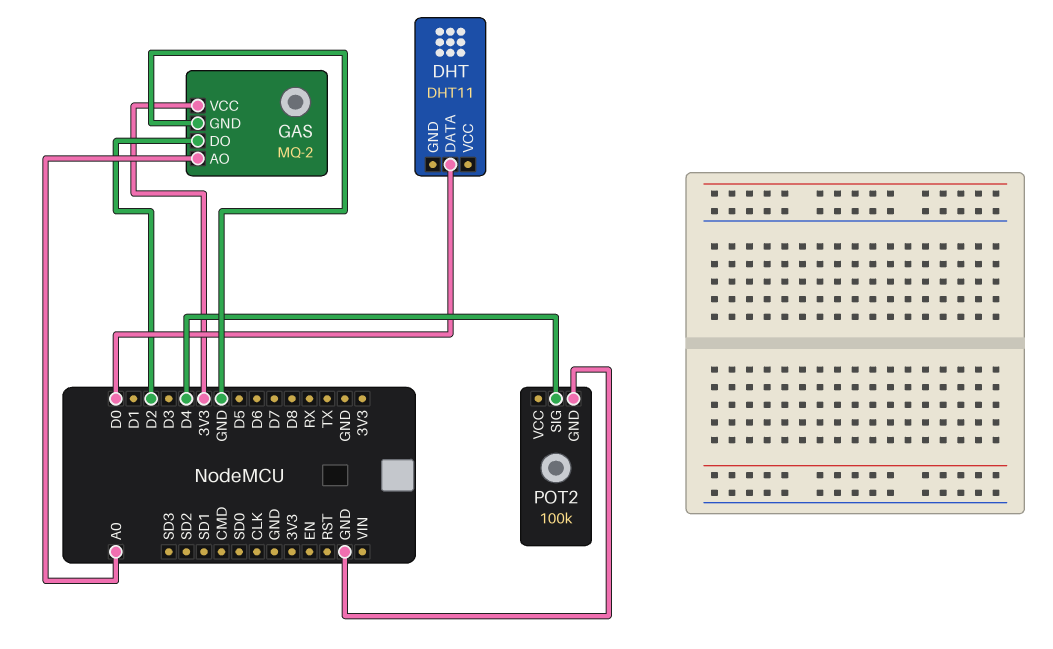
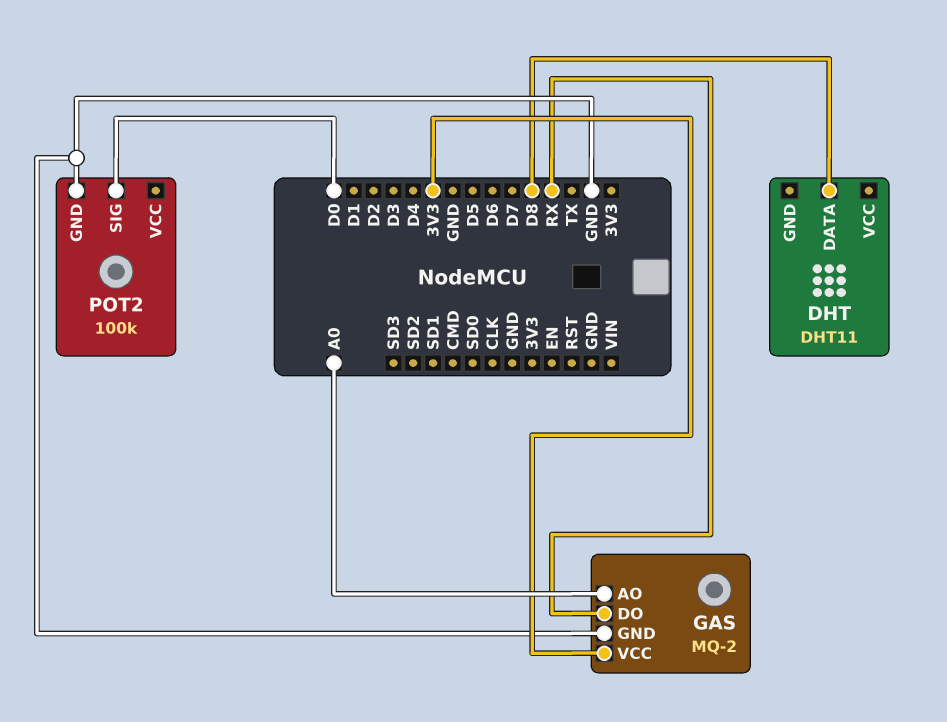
DHT pin DATA: D0 -> D8
GAS pin DO: D2 -> RX
POT2 pin SIG: D4 -> D0

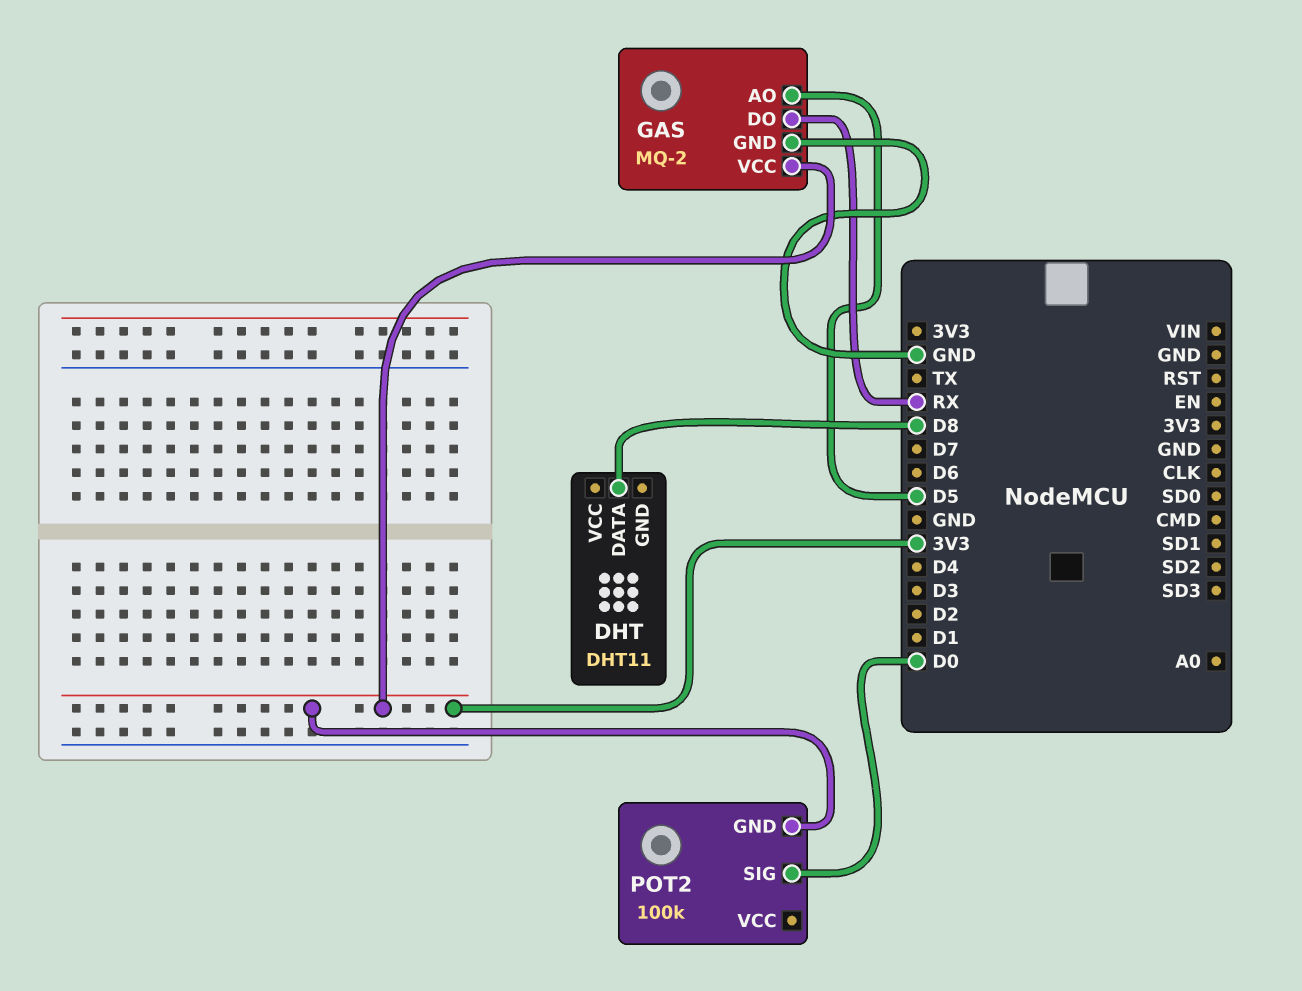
GAS pin AO: A0 -> D5
POT2 pin GND: GND -> 3V3

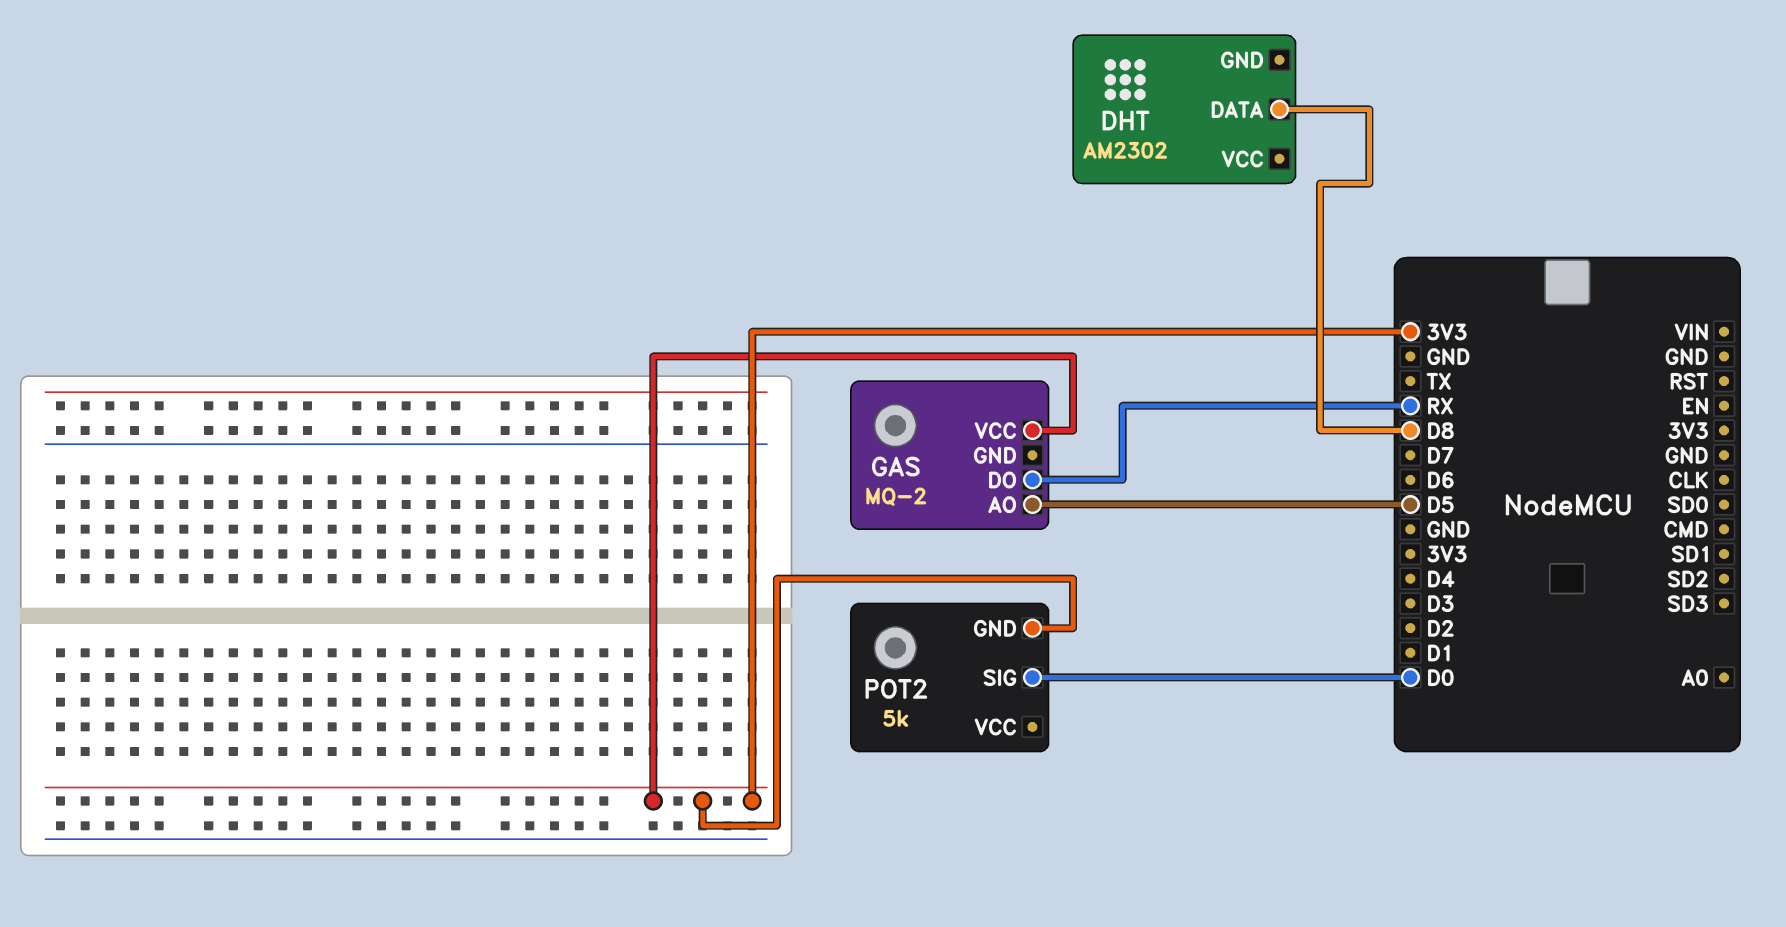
DHT: DHT11 -> AM2302
GAS pin GND: GND -> none
POT2: 100k -> 5k

